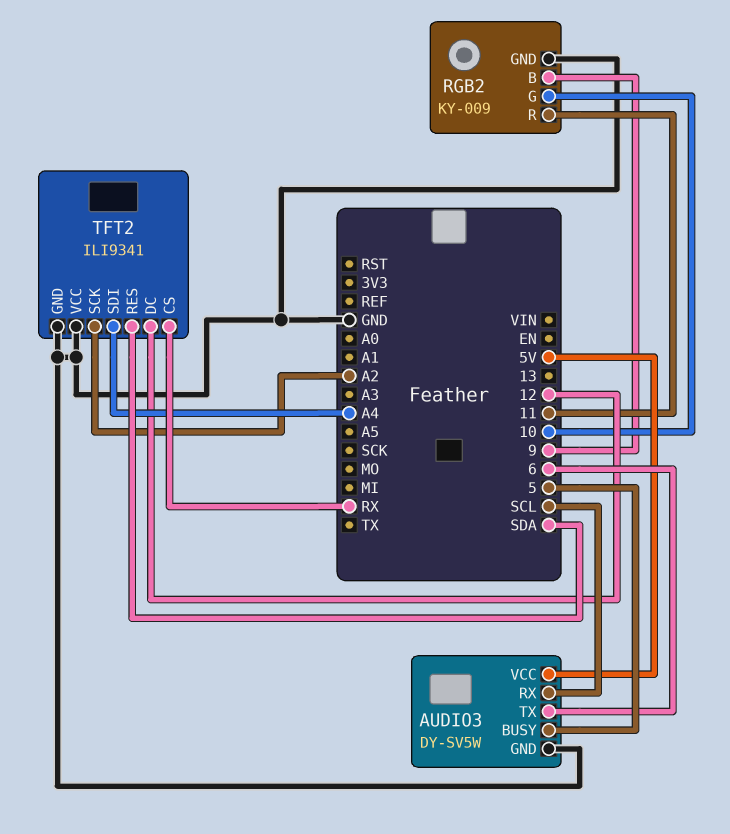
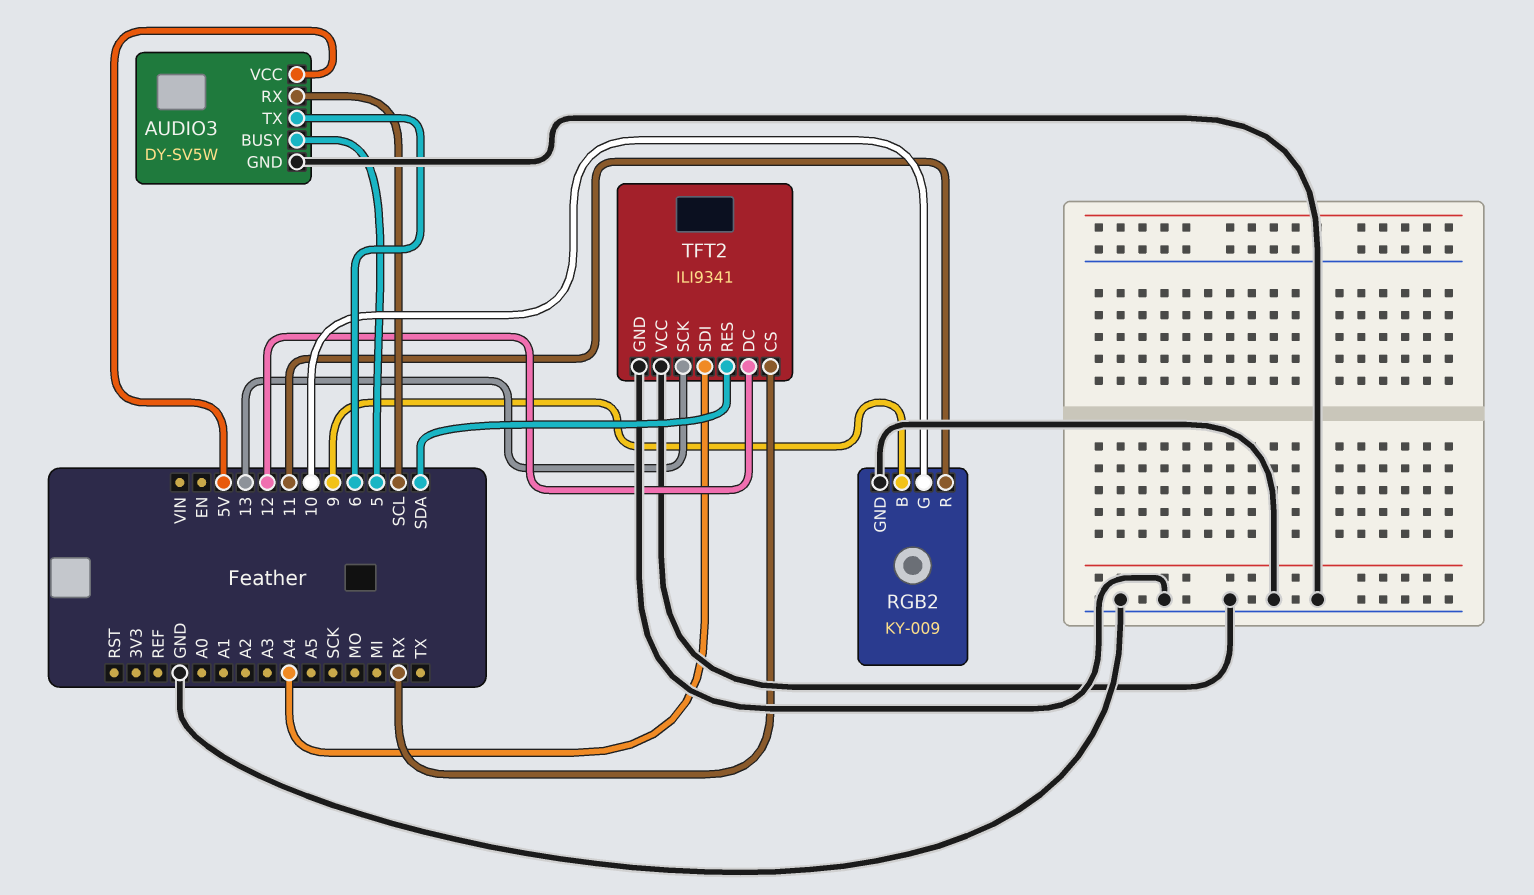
TFT2 pin SCK: A2 -> 13

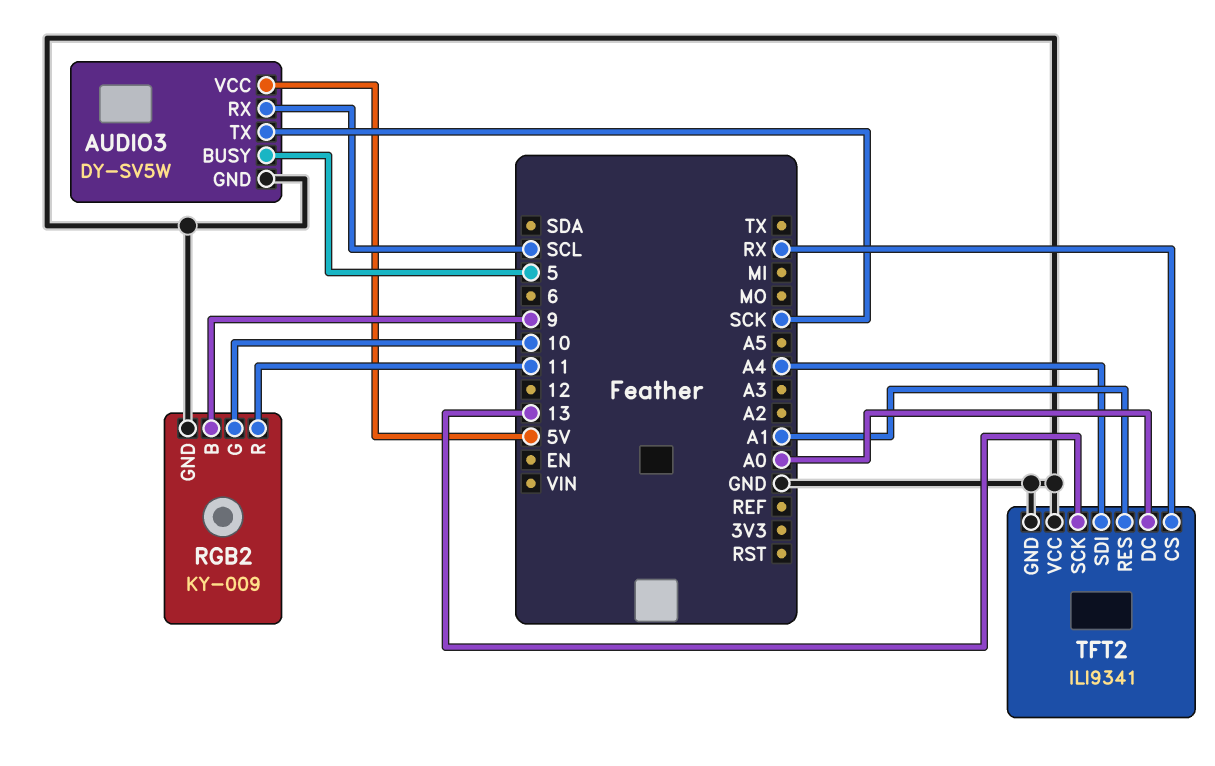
AUDIO3 pin TX: 6 -> SCK
TFT2 pin DC: 12 -> A0
TFT2 pin RES: SDA -> A1

